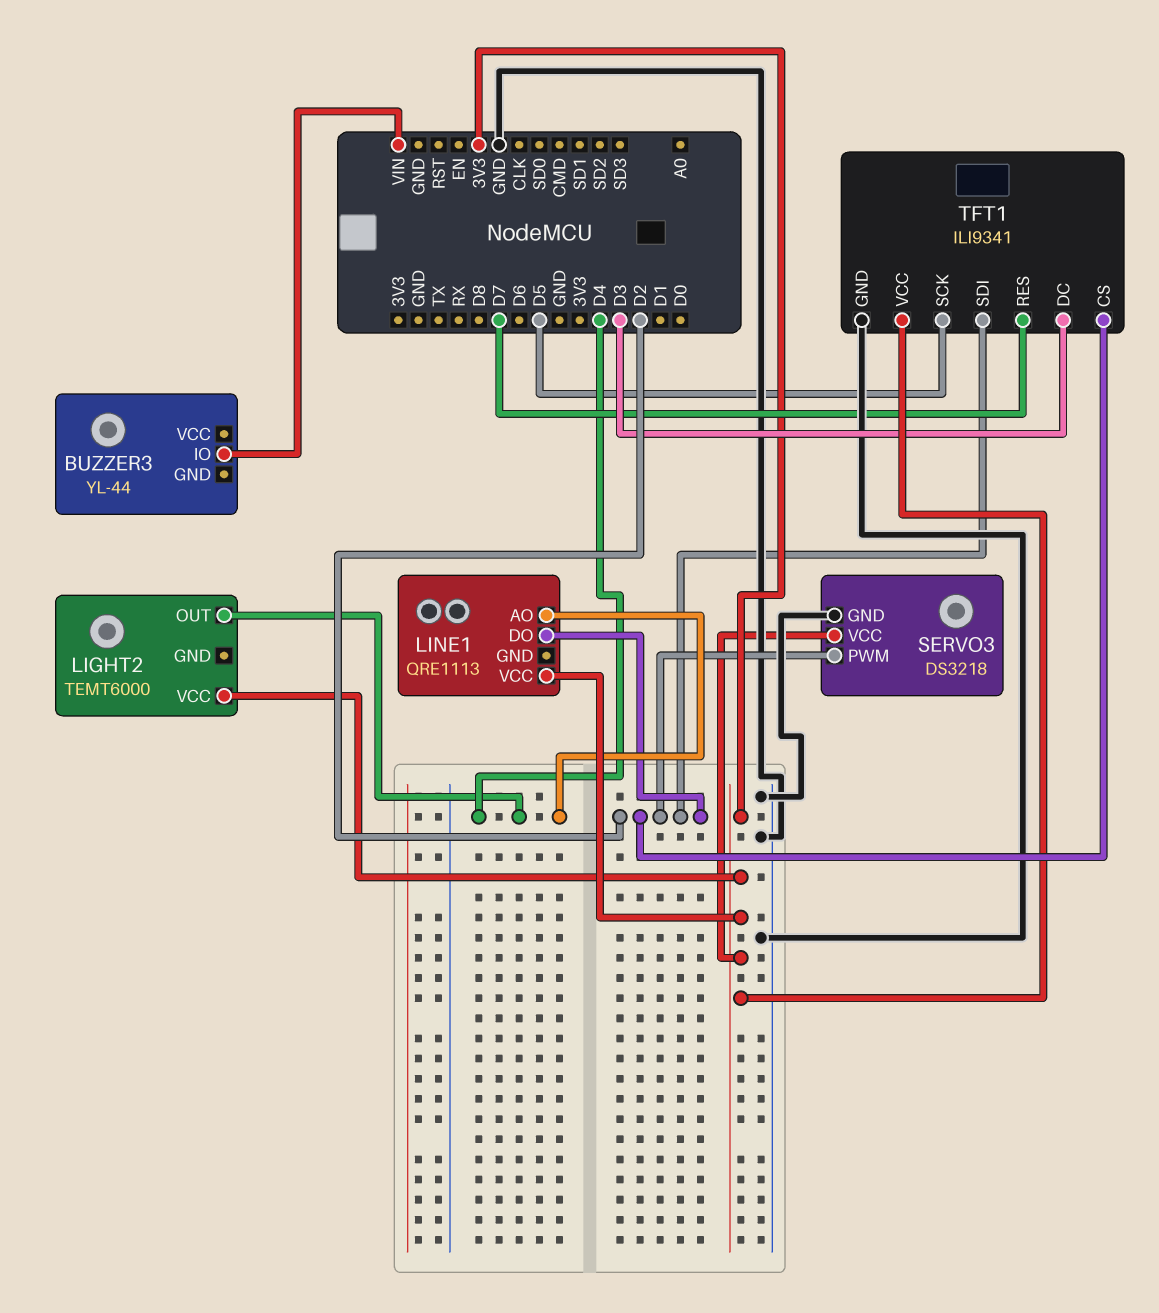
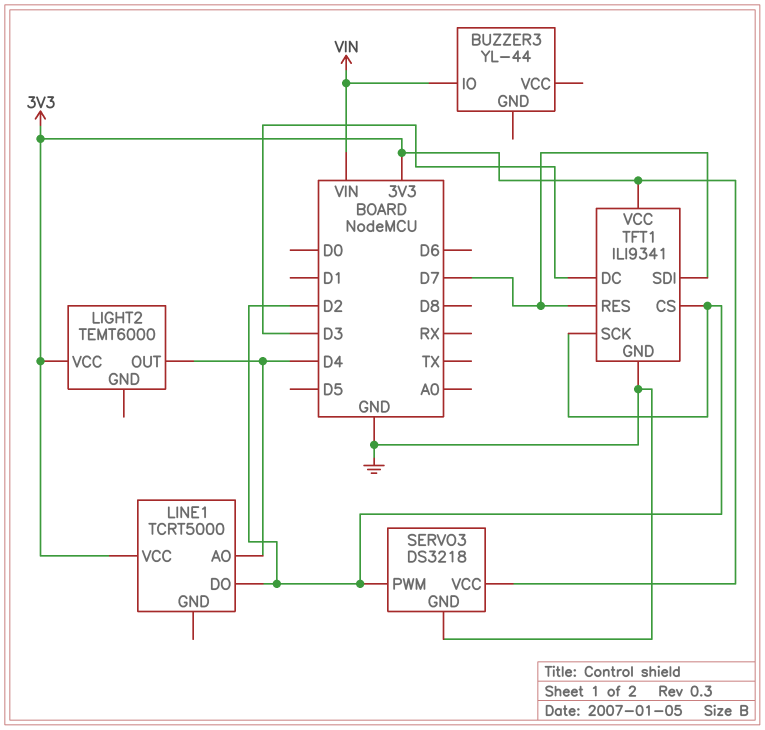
LINE1: QRE1113 -> TCRT5000
TFT1 pin SCK: D5 -> D2
TFT1 pin SDI: D2 -> D7

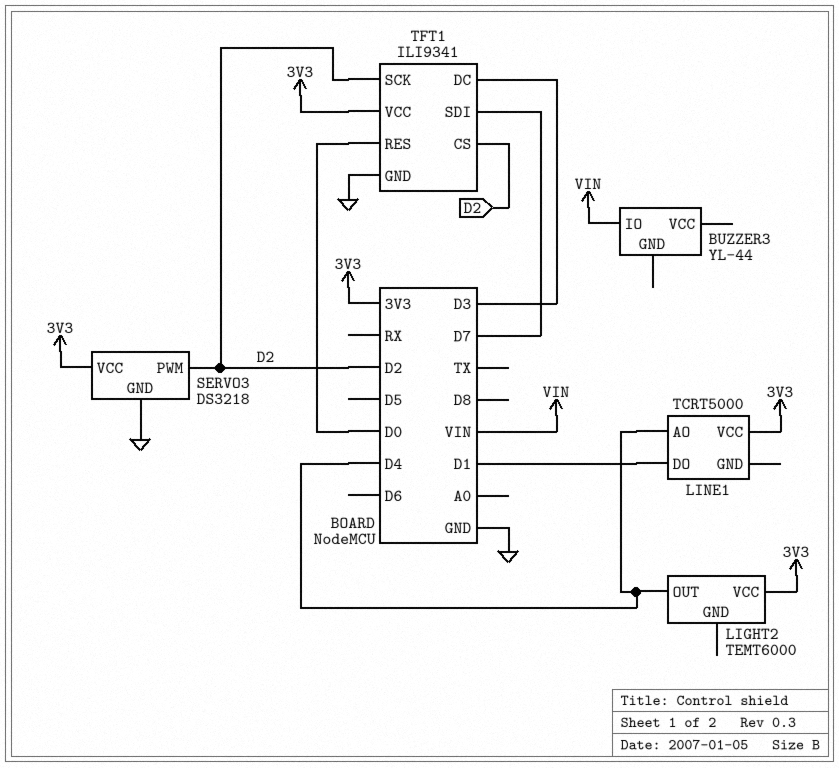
LINE1 pin DO: D2 -> D1
TFT1 pin RES: D7 -> D0

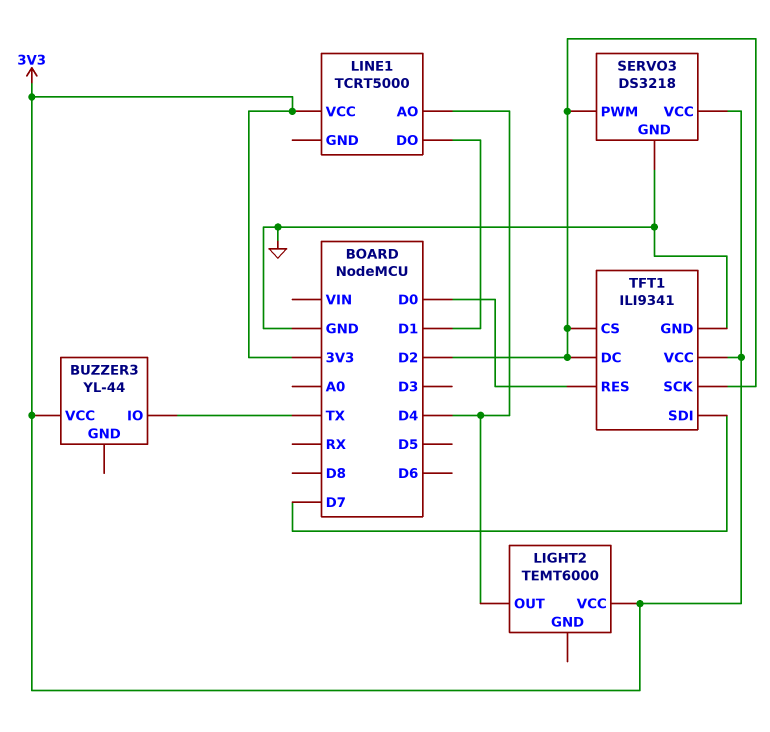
BUZZER3 pin IO: VIN -> TX
BUZZER3 pin VCC: none -> 3V3
TFT1 pin DC: D3 -> D2

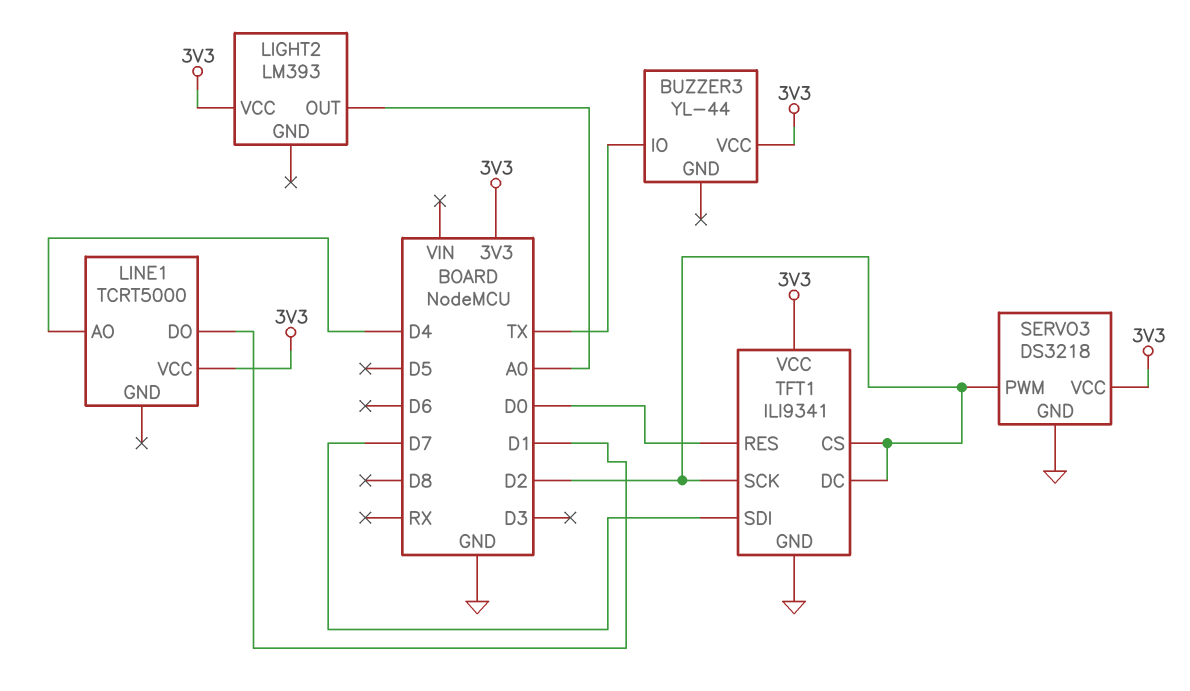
LIGHT2: TEMT6000 -> LM393
LIGHT2 pin OUT: D4 -> A0

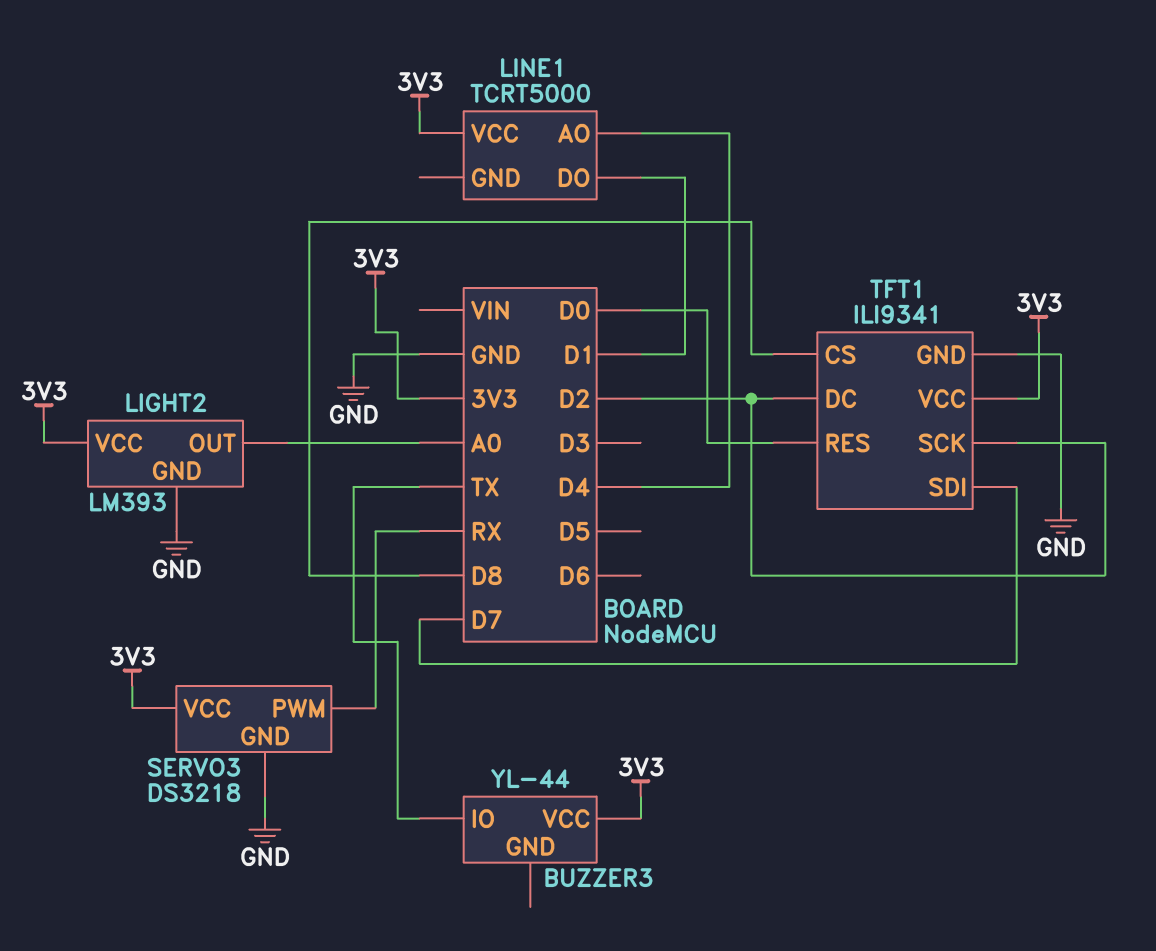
LIGHT2 pin GND: none -> GND
SERVO3 pin PWM: D2 -> RX
TFT1 pin CS: D2 -> D8

